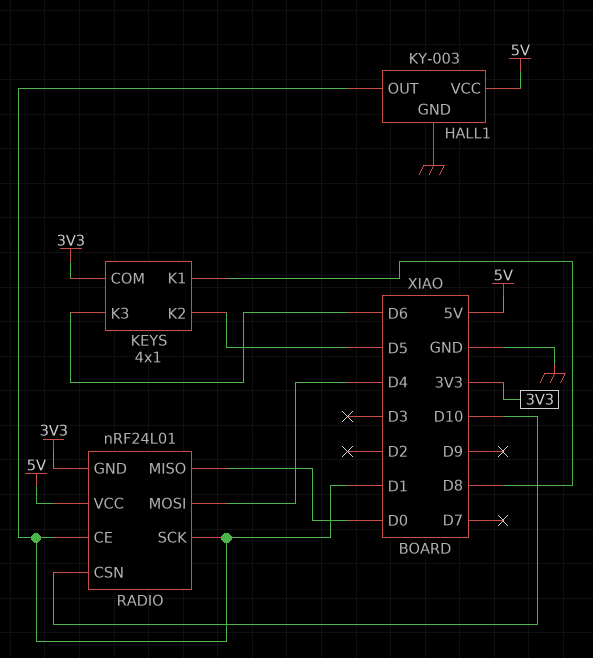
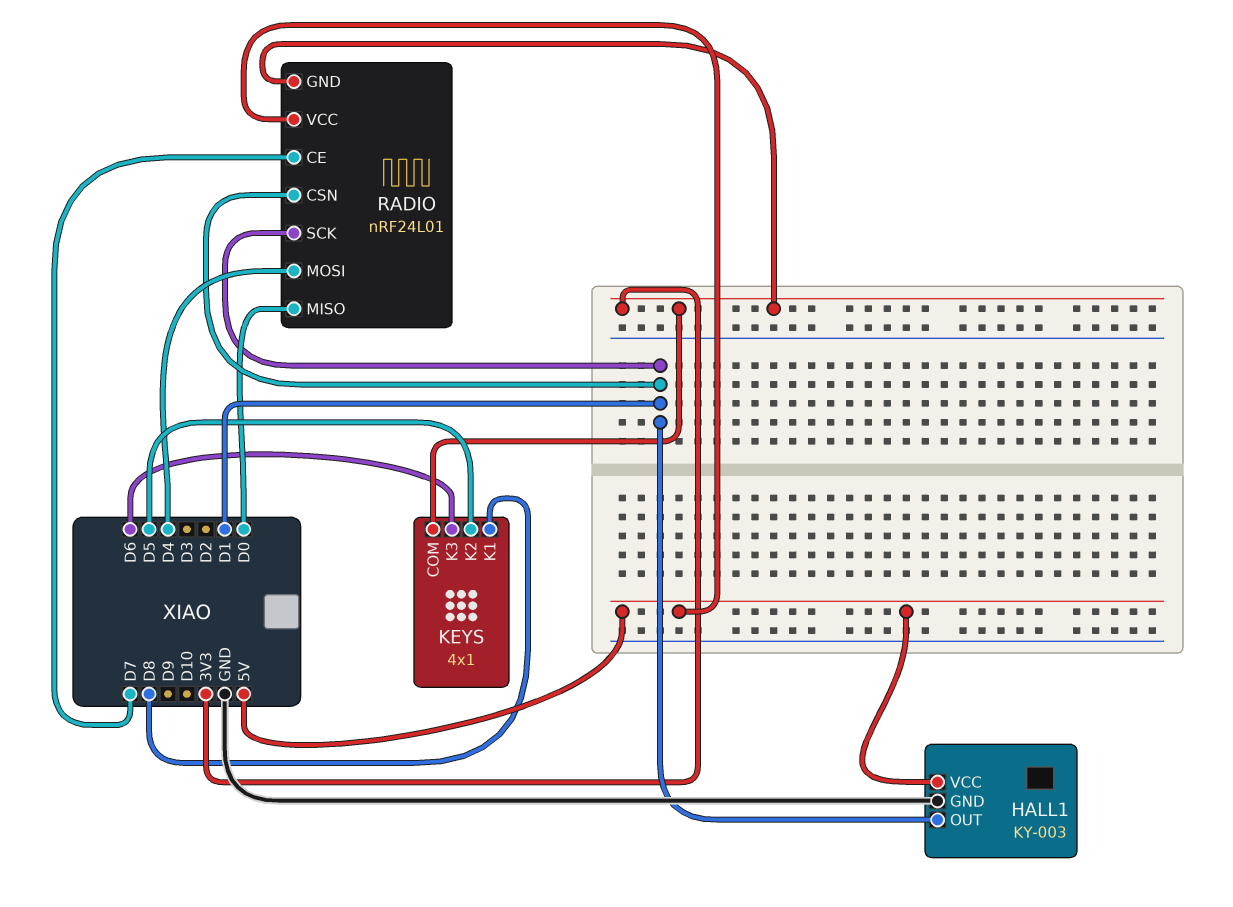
RADIO pin CE: D1 -> D7
RADIO pin CSN: D10 -> D1

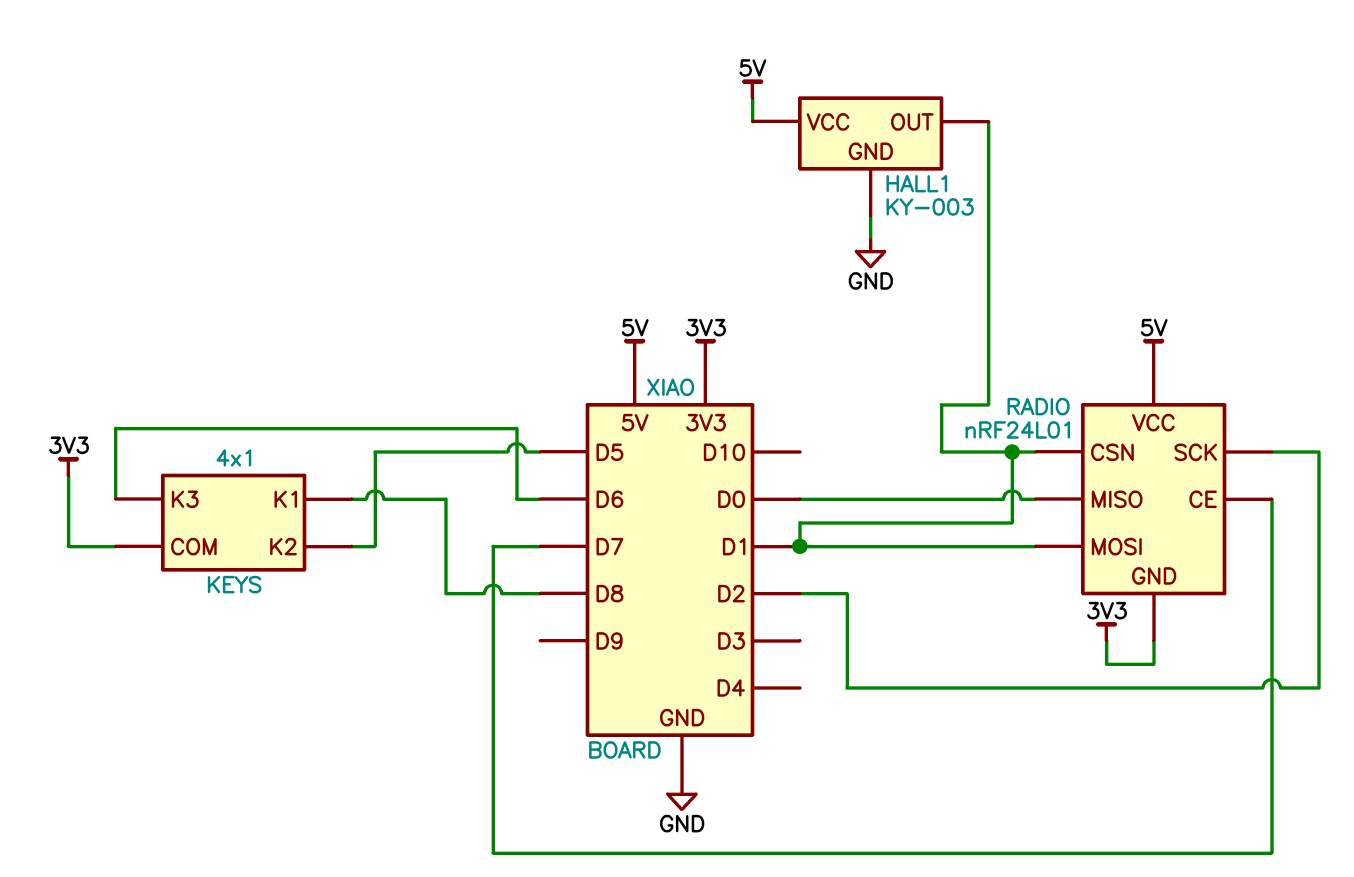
RADIO pin MOSI: D4 -> D1
RADIO pin SCK: D1 -> D2

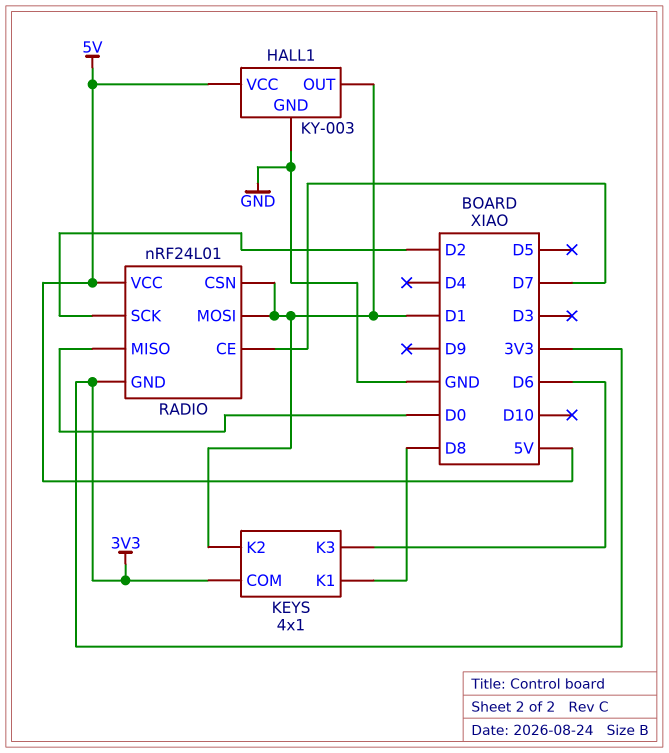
KEYS pin K2: D5 -> D1

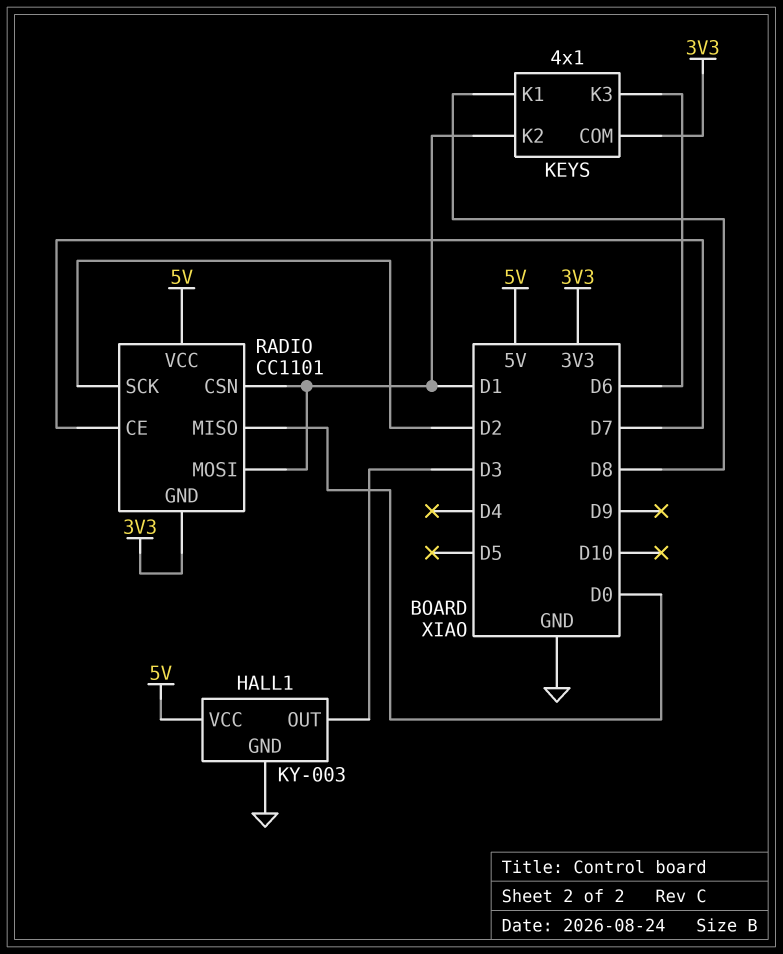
HALL1 pin OUT: D1 -> D3
RADIO: nRF24L01 -> CC1101

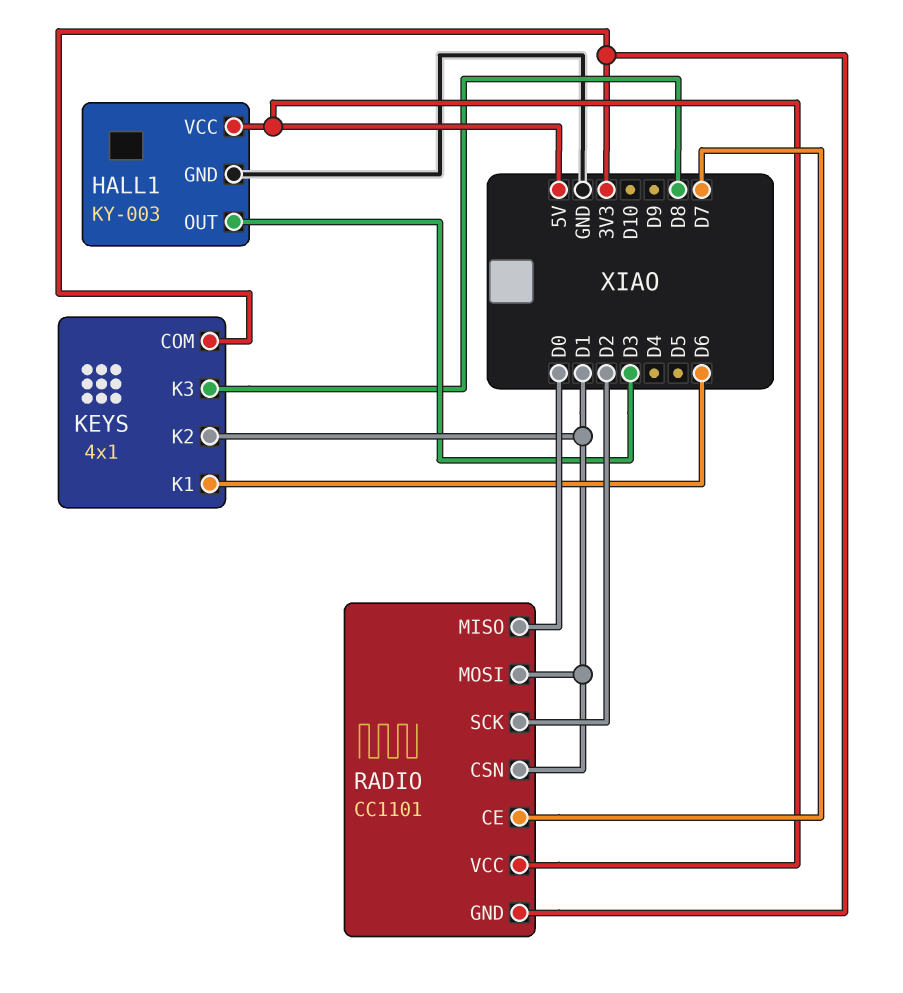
KEYS pin K1: D8 -> D6
KEYS pin K3: D6 -> D8

